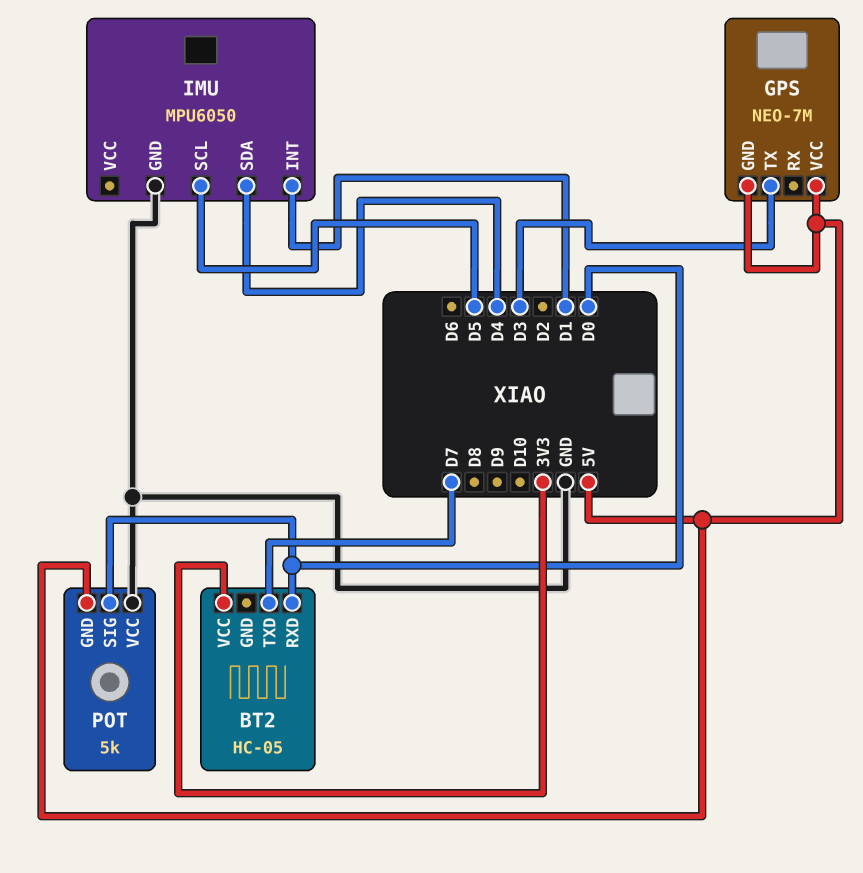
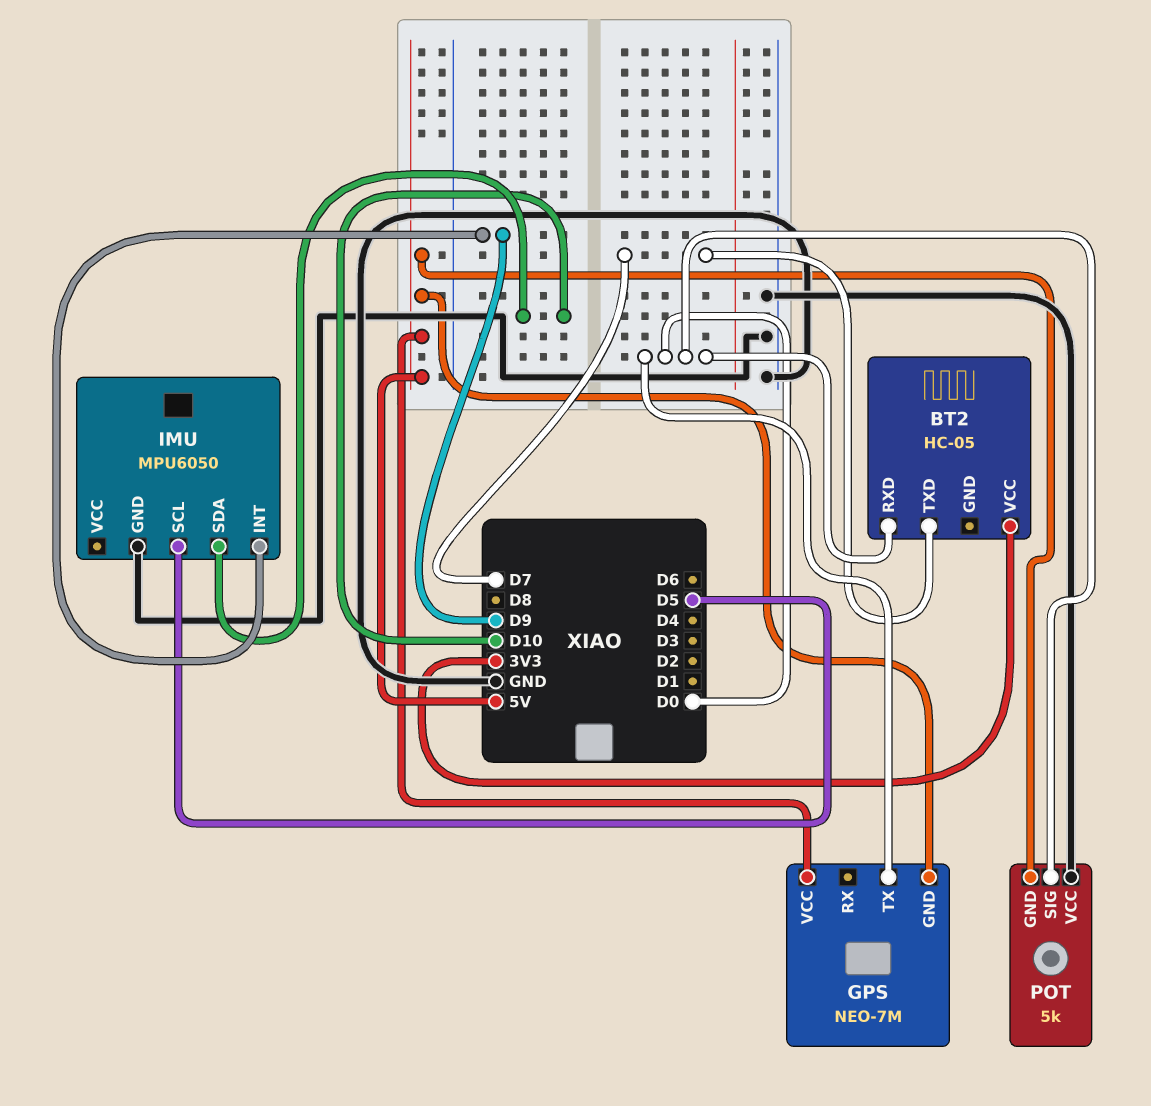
GPS pin TX: D3 -> D0
IMU pin INT: D1 -> D9
IMU pin SDA: D4 -> D10

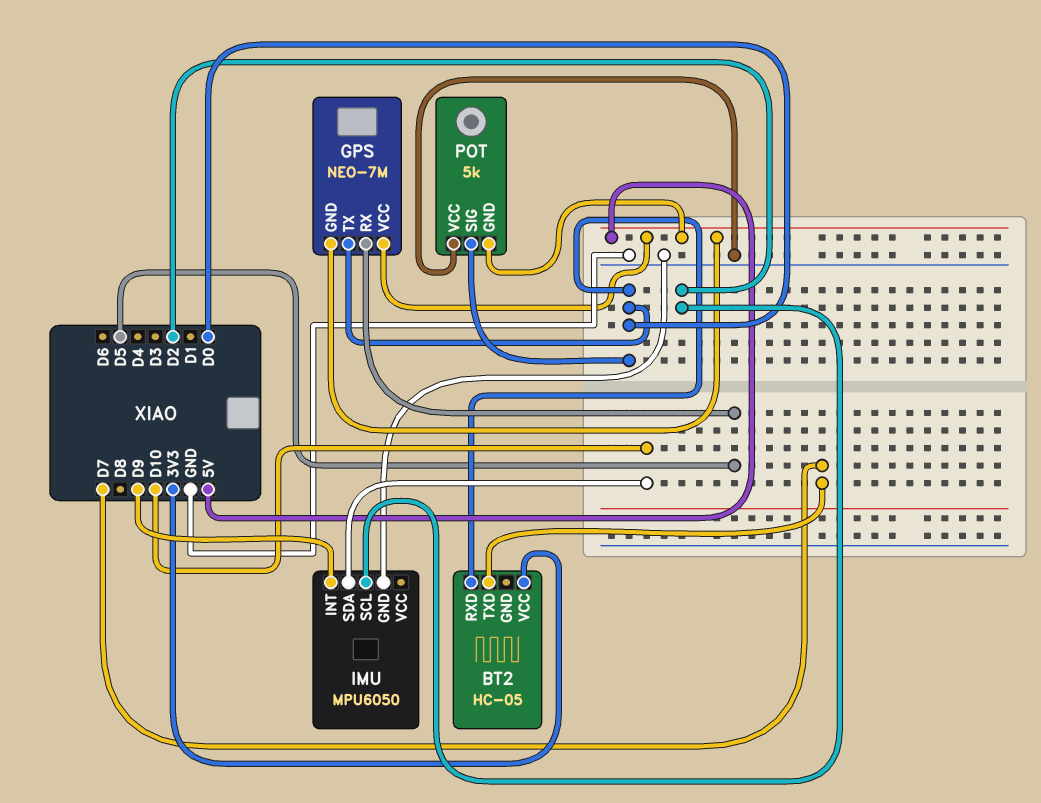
GPS pin RX: none -> D5
IMU pin SCL: D5 -> D2

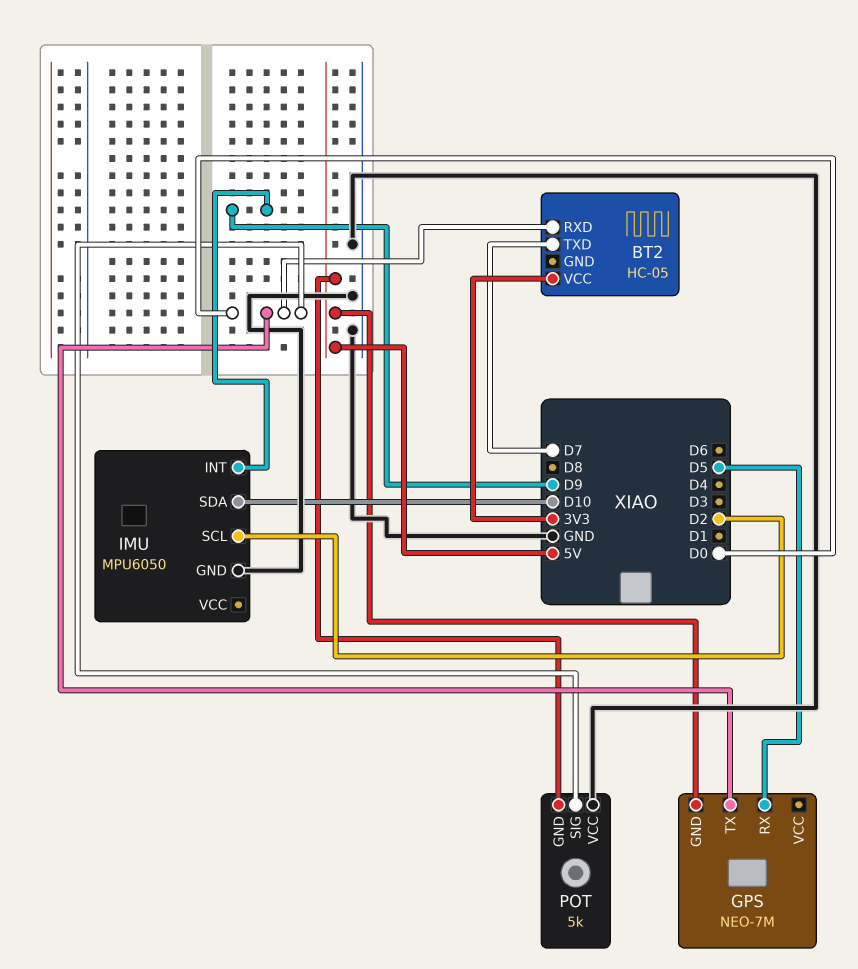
GPS pin VCC: 5V -> none

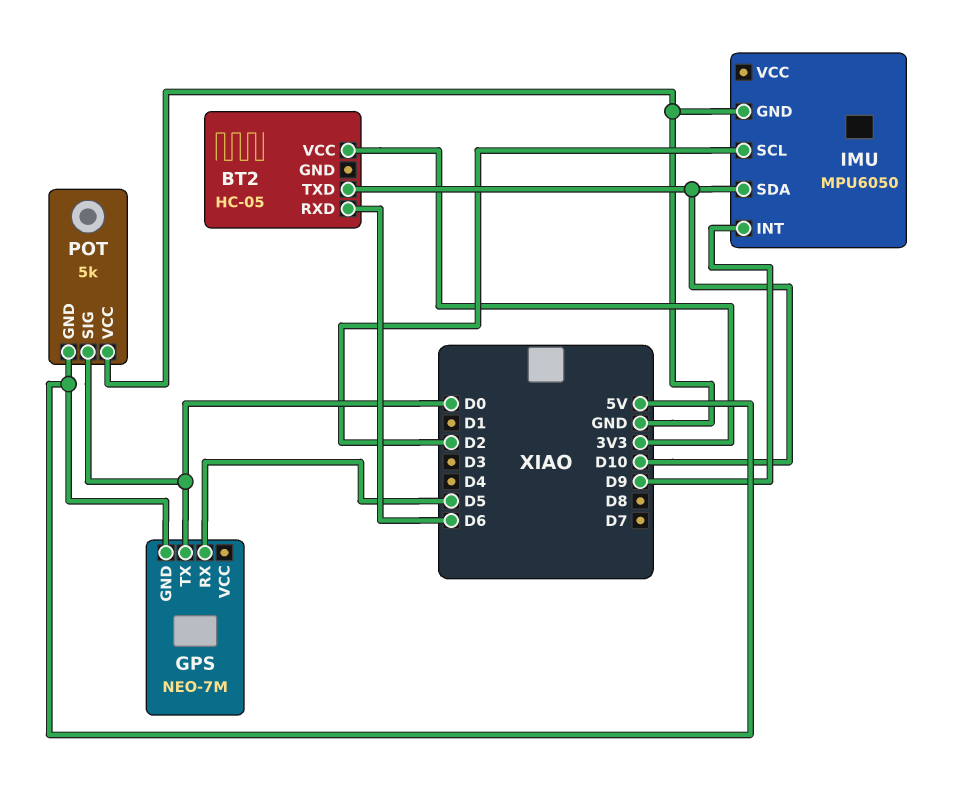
BT2 pin RXD: D0 -> D6
BT2 pin TXD: D7 -> D10

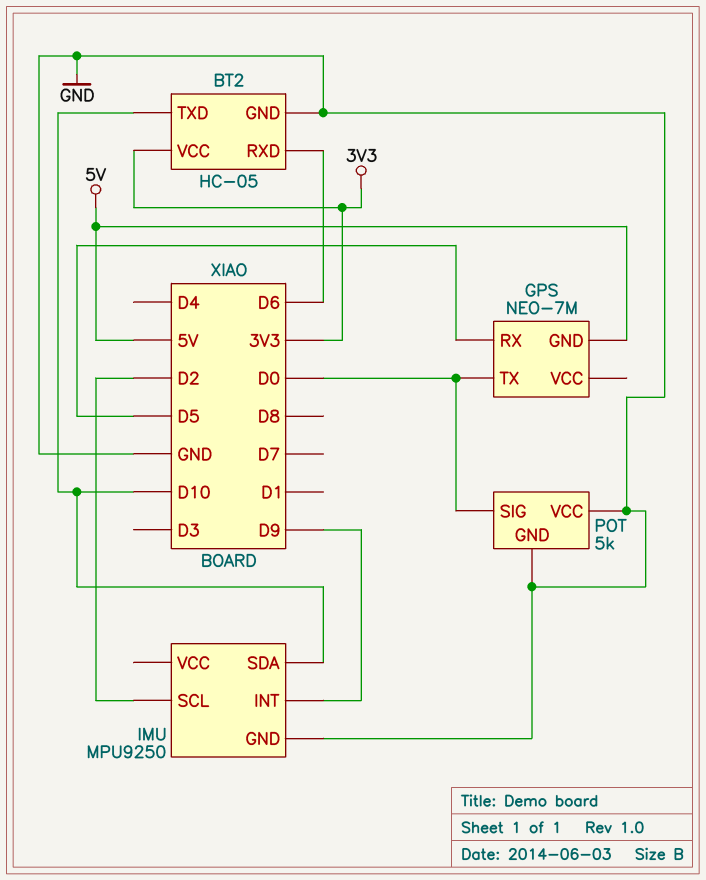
BT2 pin GND: none -> GND
IMU: MPU6050 -> MPU9250
POT pin GND: 5V -> GND

